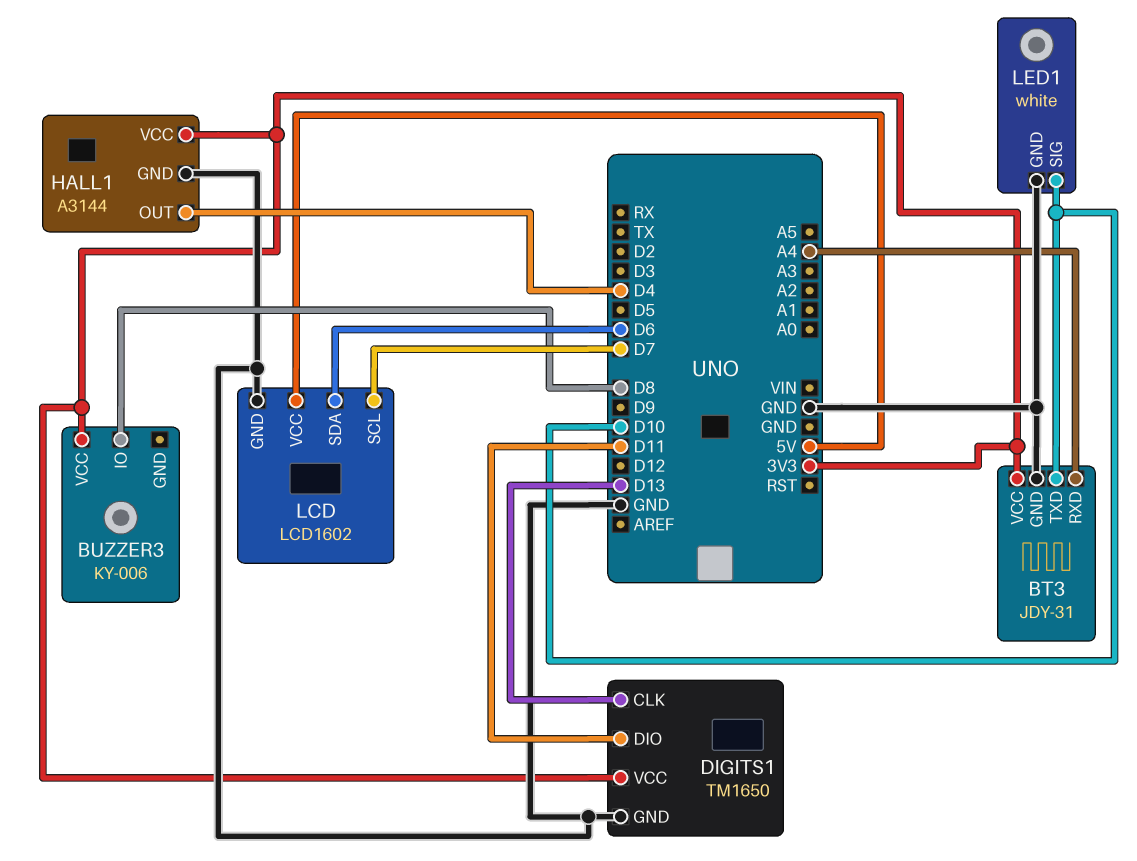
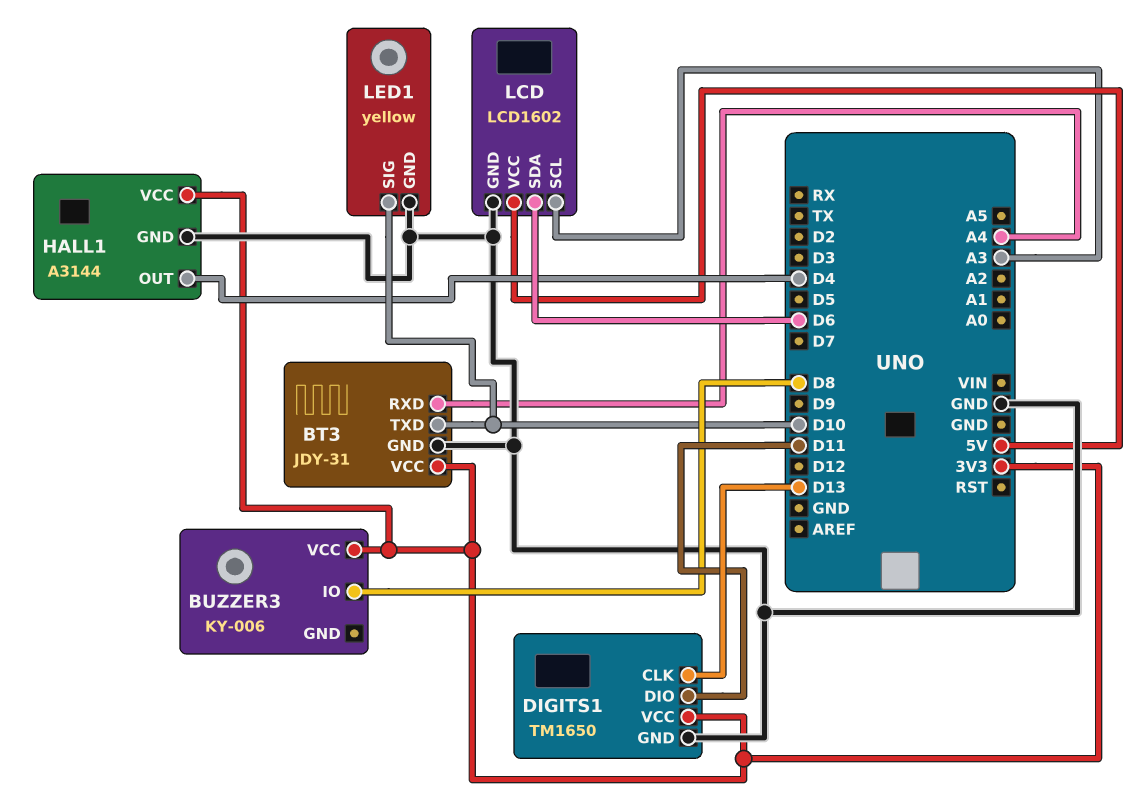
LCD pin SCL: D7 -> A3
LED1: white -> yellow

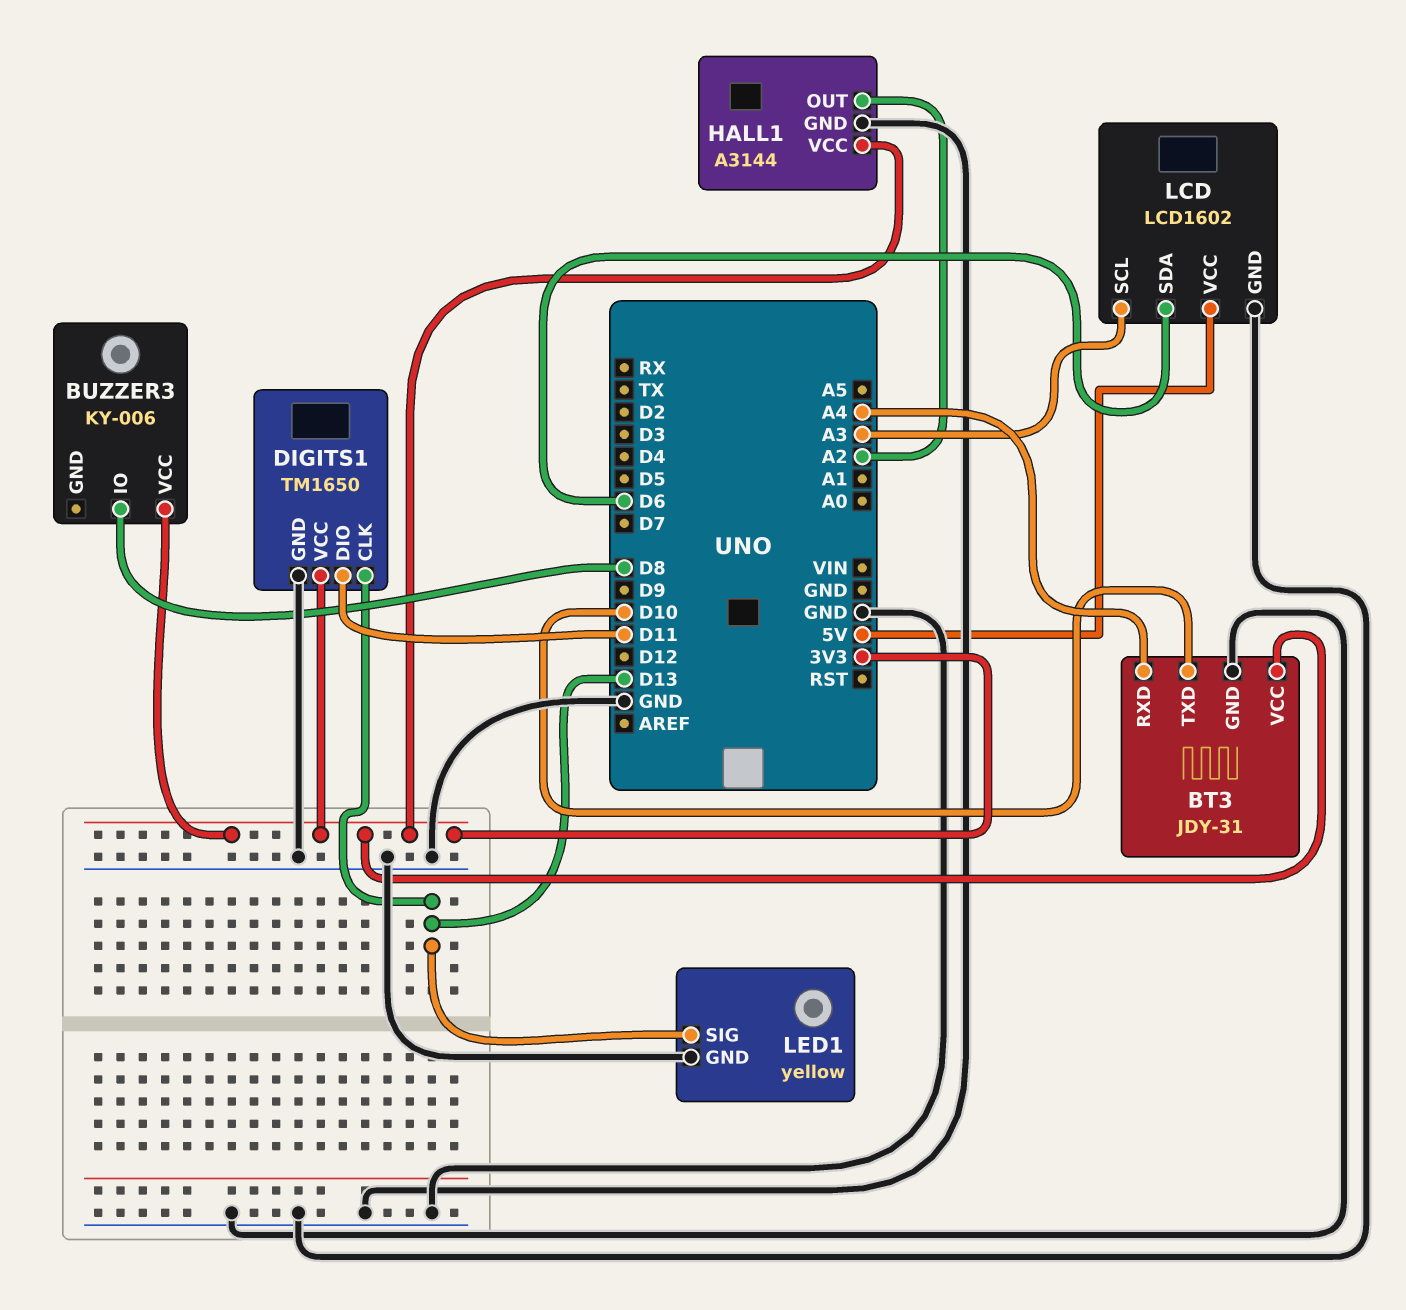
HALL1 pin OUT: D4 -> A2
LED1 pin SIG: D10 -> D13

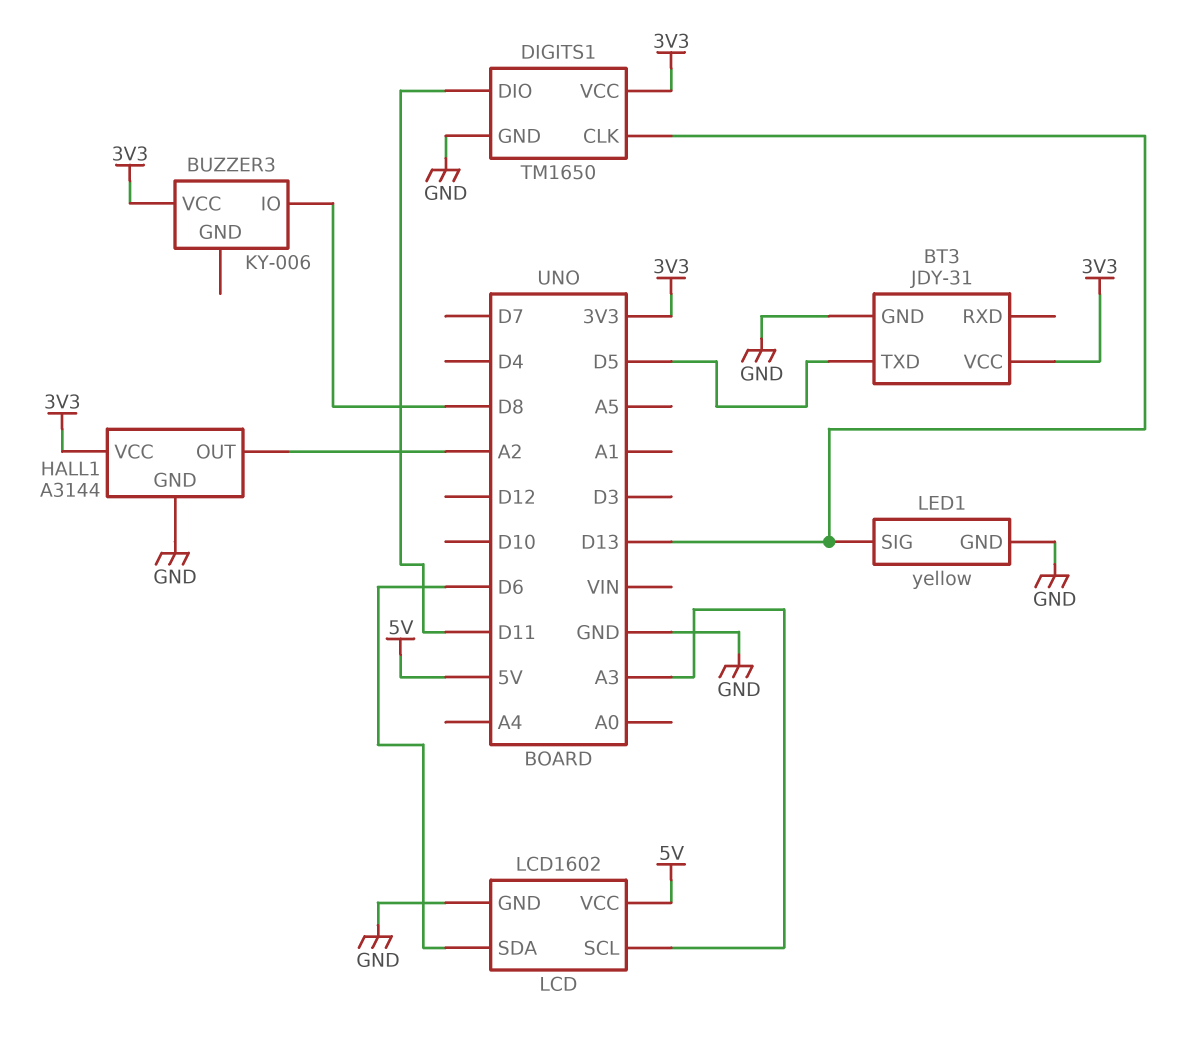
BT3 pin RXD: A4 -> none
BT3 pin TXD: D10 -> D5

